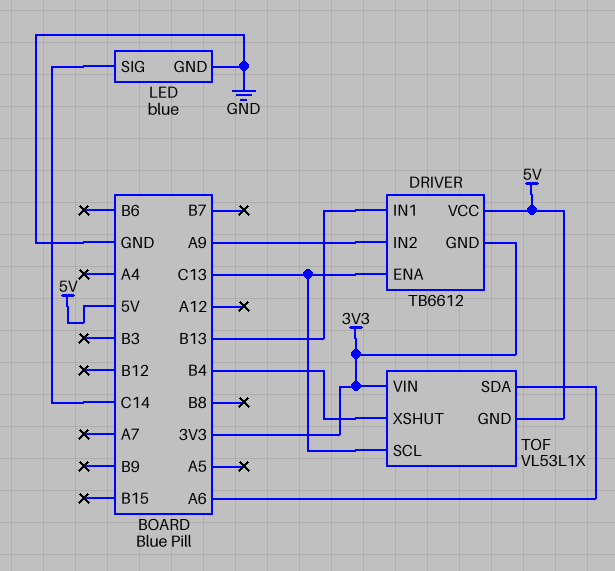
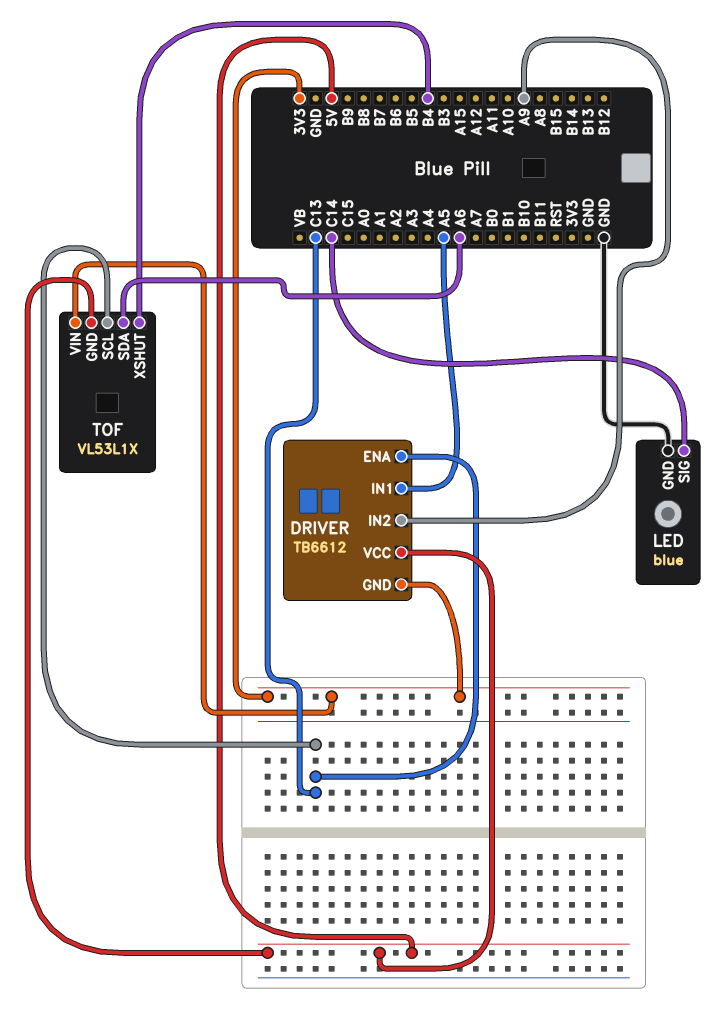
DRIVER pin IN1: B13 -> A5

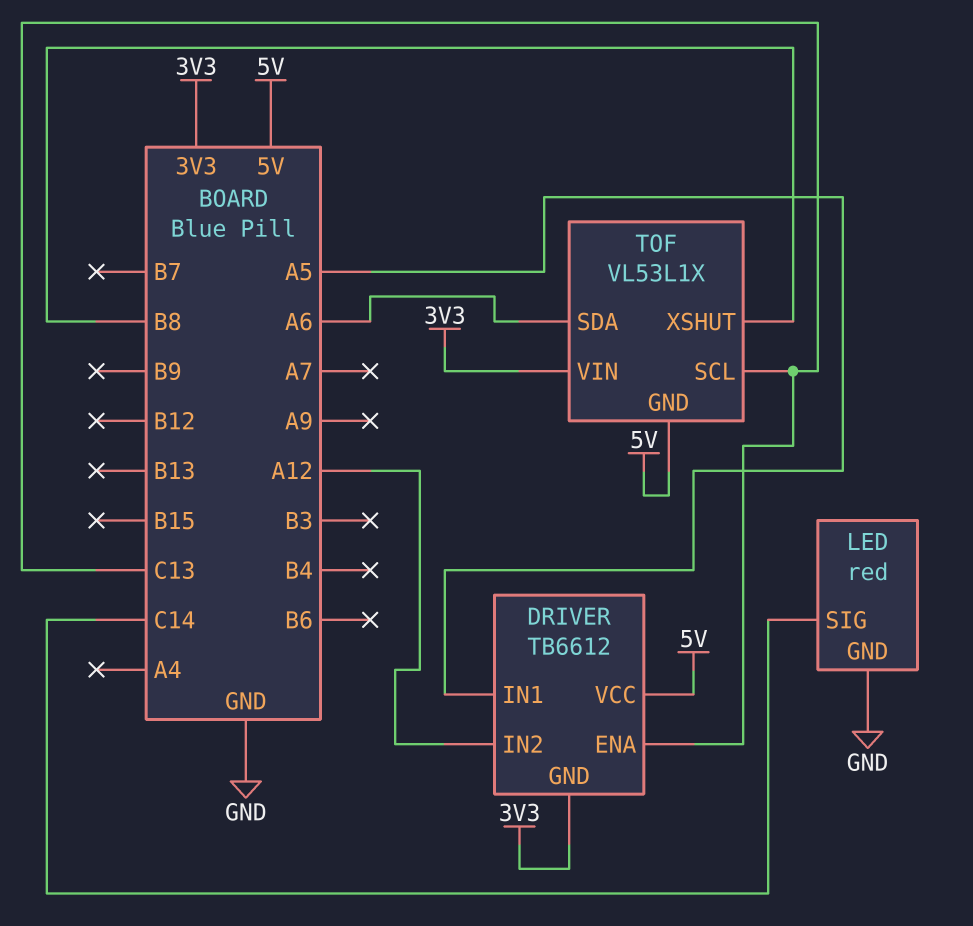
DRIVER pin IN2: A9 -> A12
LED: blue -> red
TOF pin XSHUT: B4 -> B8

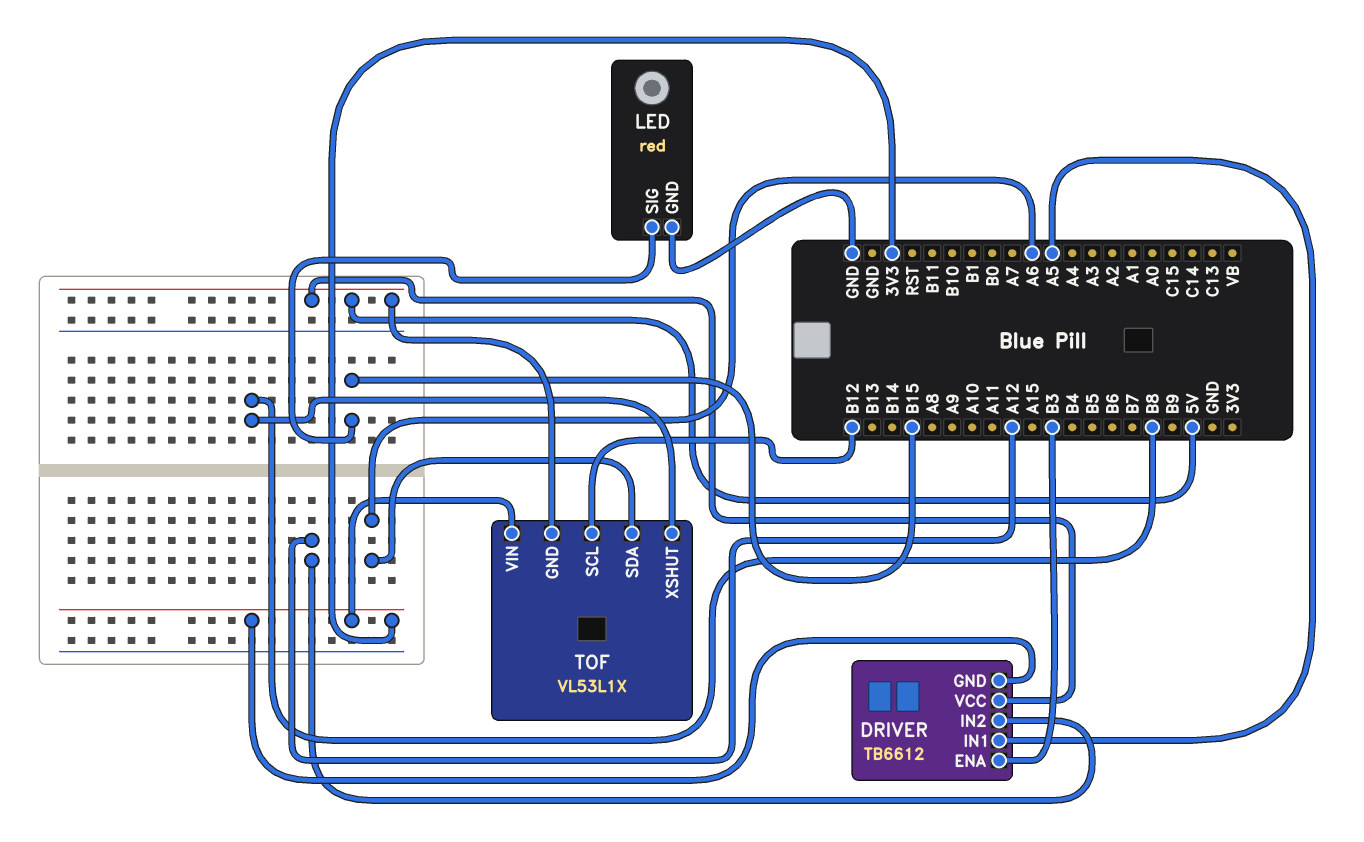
DRIVER pin ENA: C13 -> B3
LED pin SIG: C14 -> B15
TOF pin SCL: C13 -> B12

